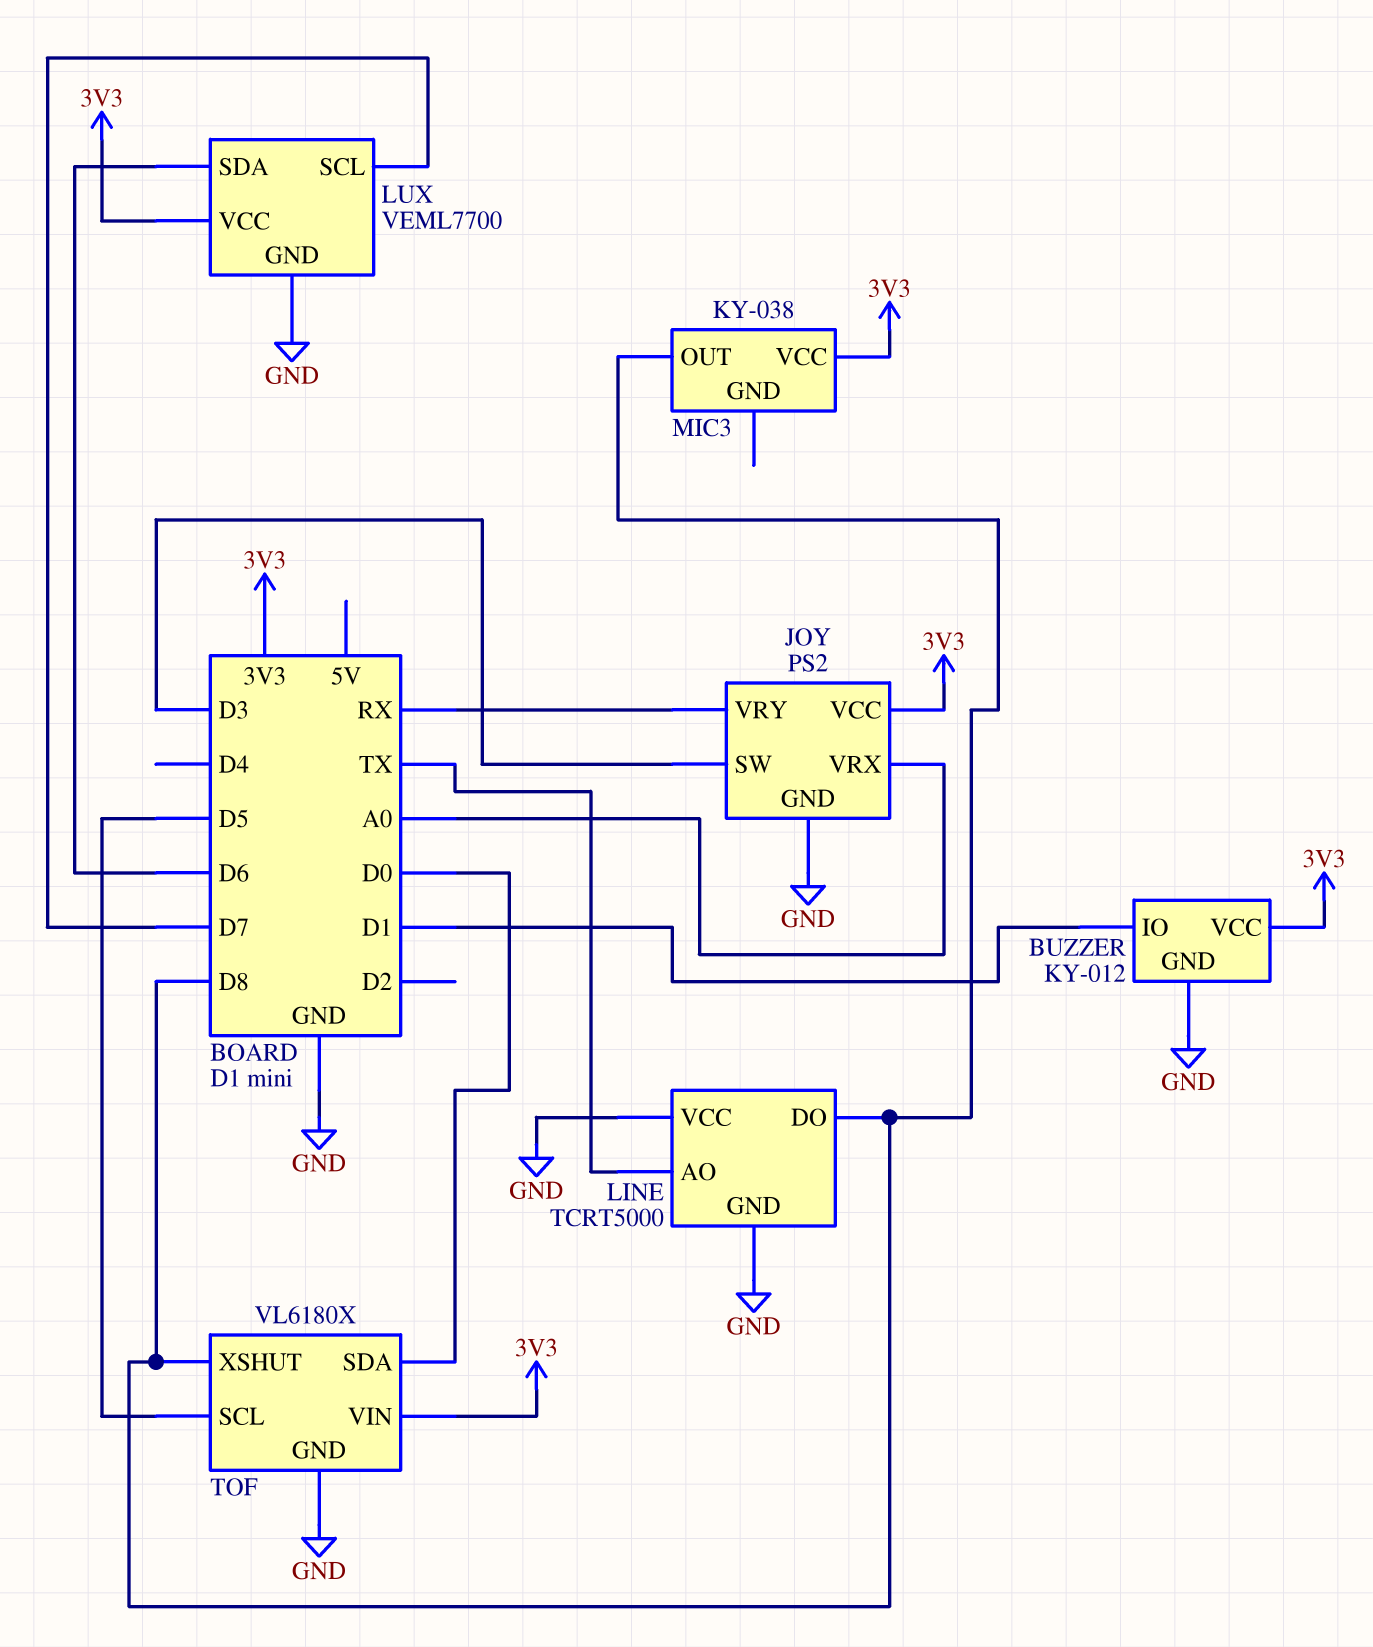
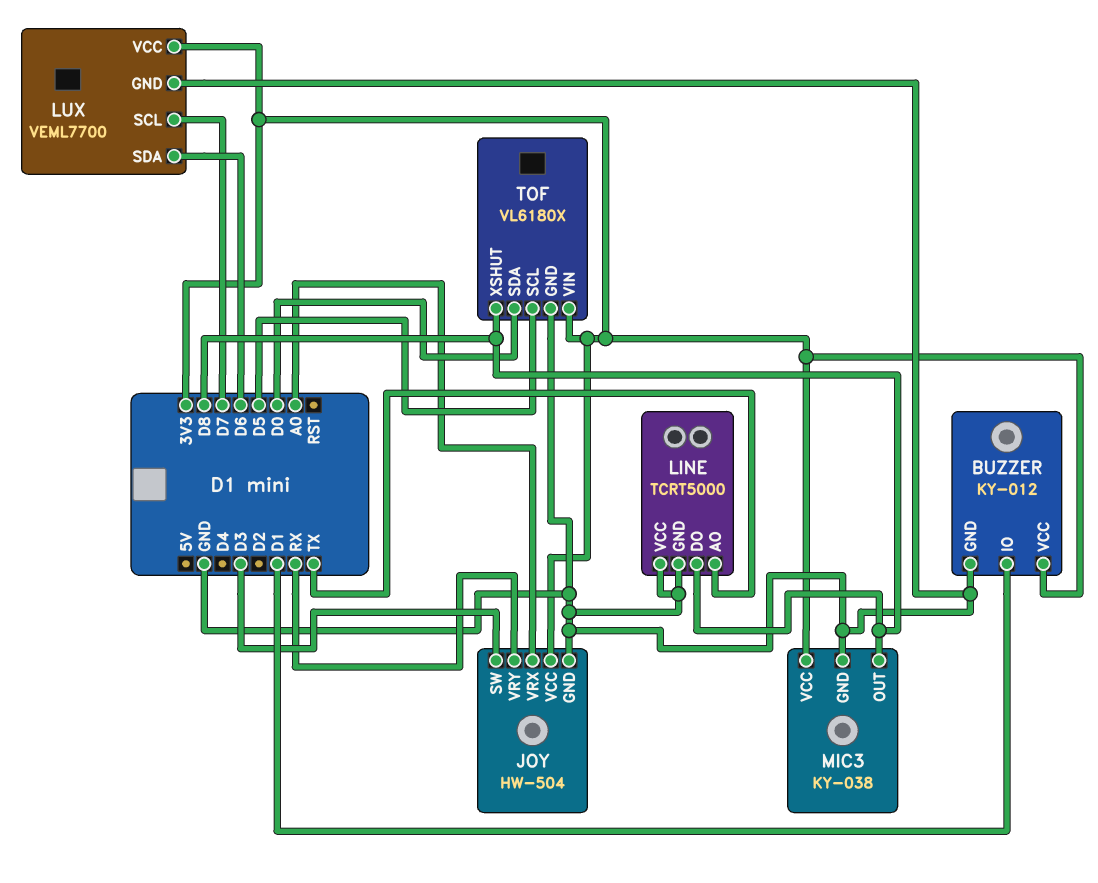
JOY: PS2 -> HW-504
MIC3 pin GND: none -> GND

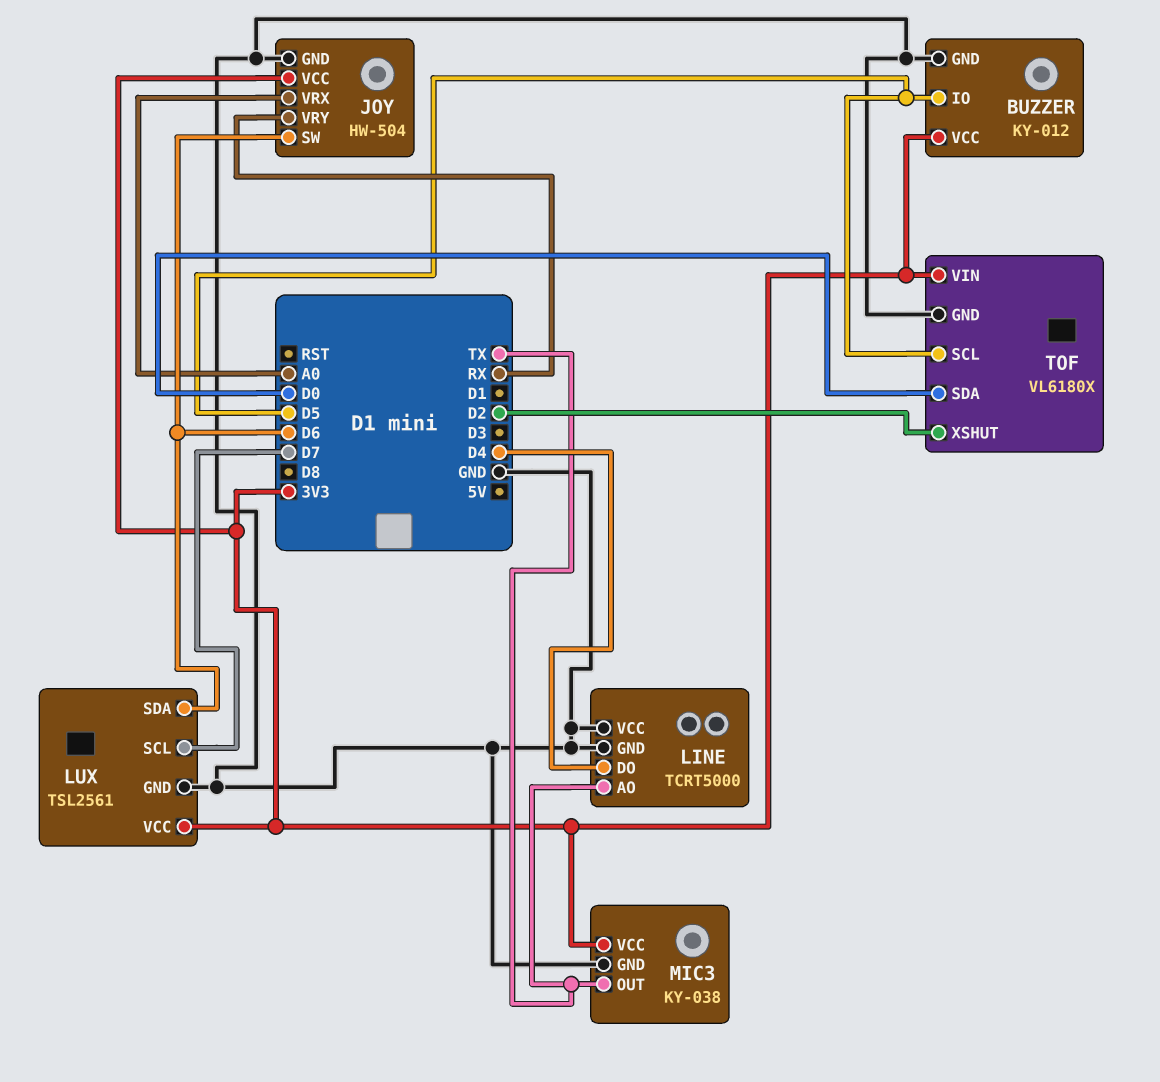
BUZZER pin IO: D1 -> D5
JOY pin SW: D3 -> D6
LINE pin DO: D8 -> D4
LUX: VEML7700 -> TSL2561
MIC3 pin OUT: D8 -> TX
TOF pin XSHUT: D8 -> D2

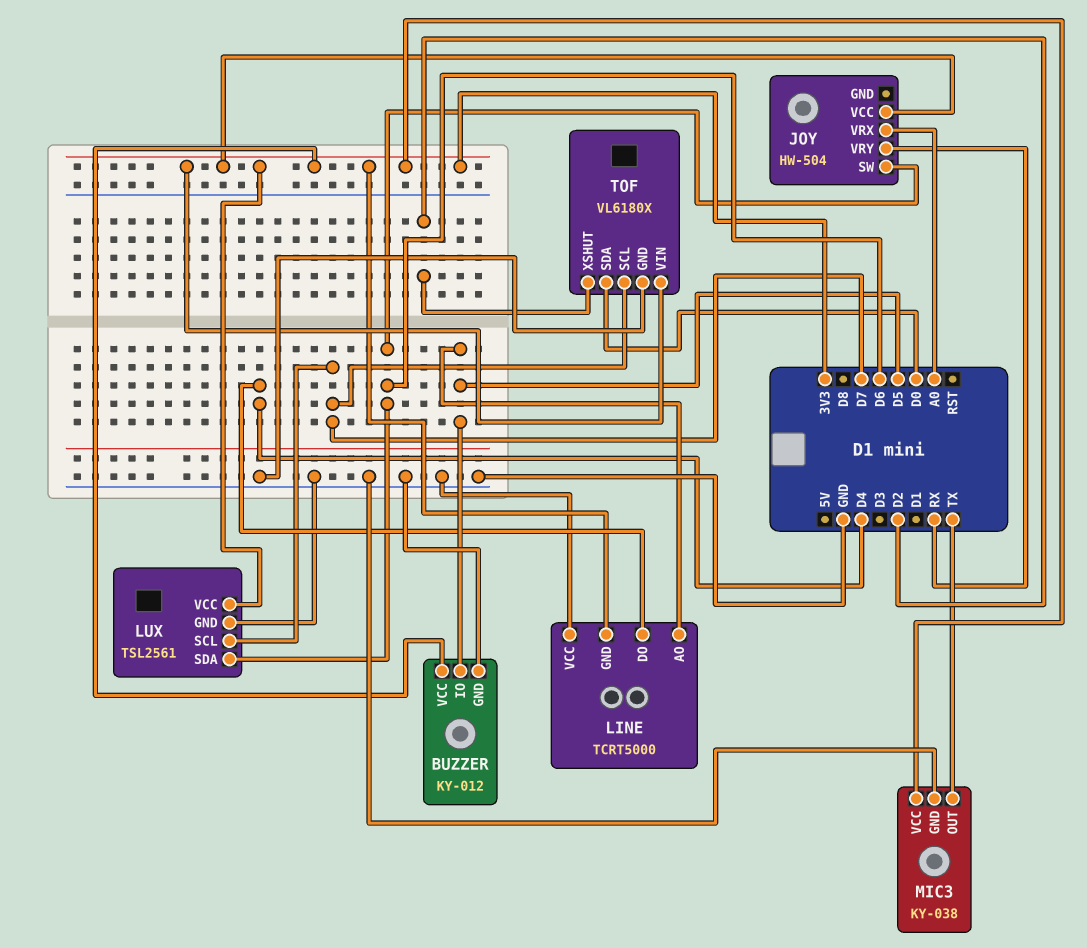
JOY pin GND: GND -> none
LINE pin AO: TX -> D5
LINE pin GND: GND -> 3V3
TOF pin SCL: D5 -> D7

